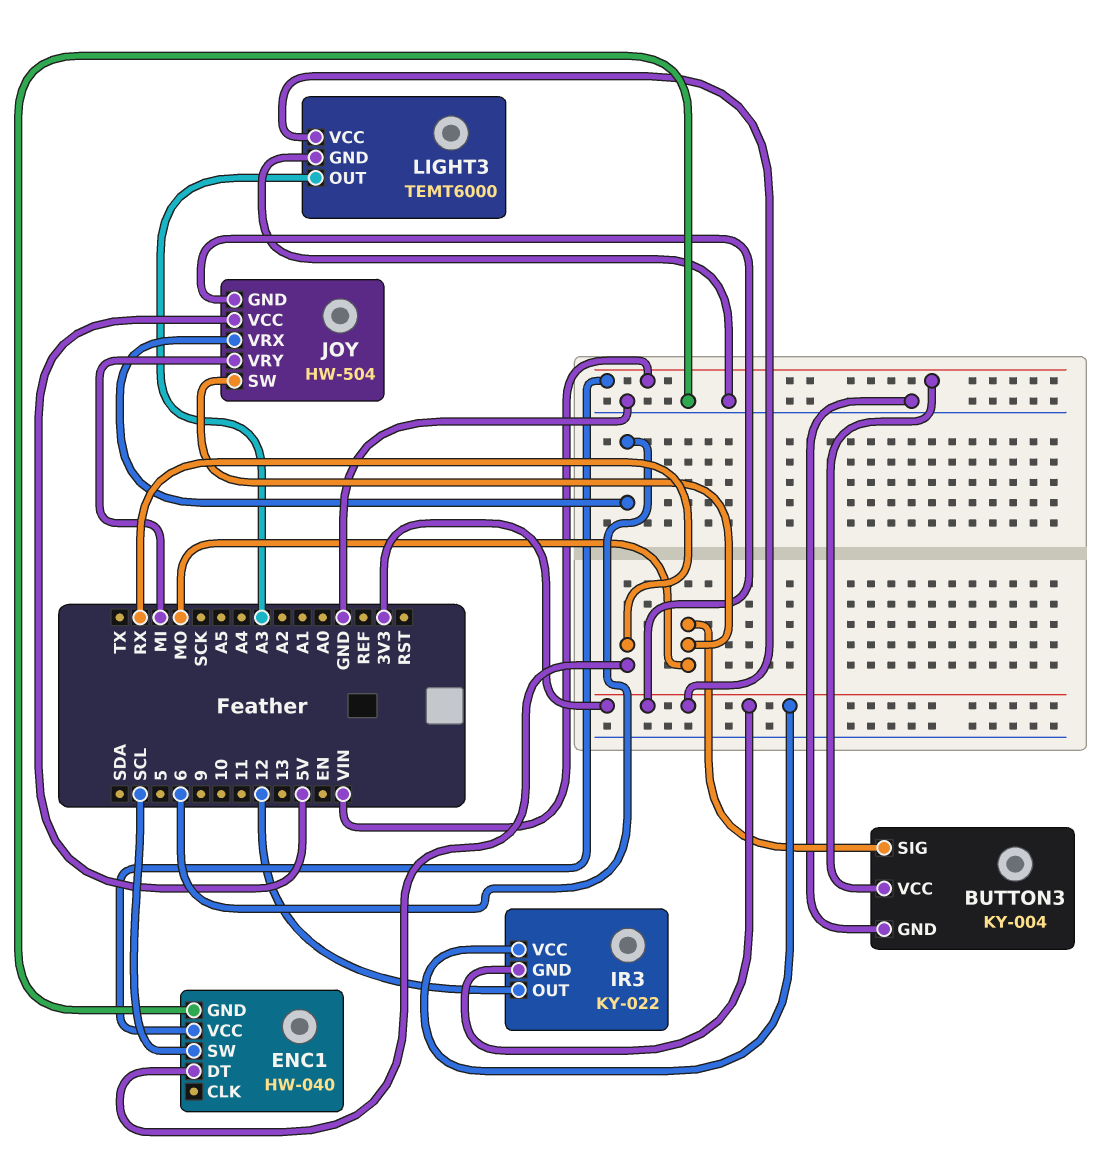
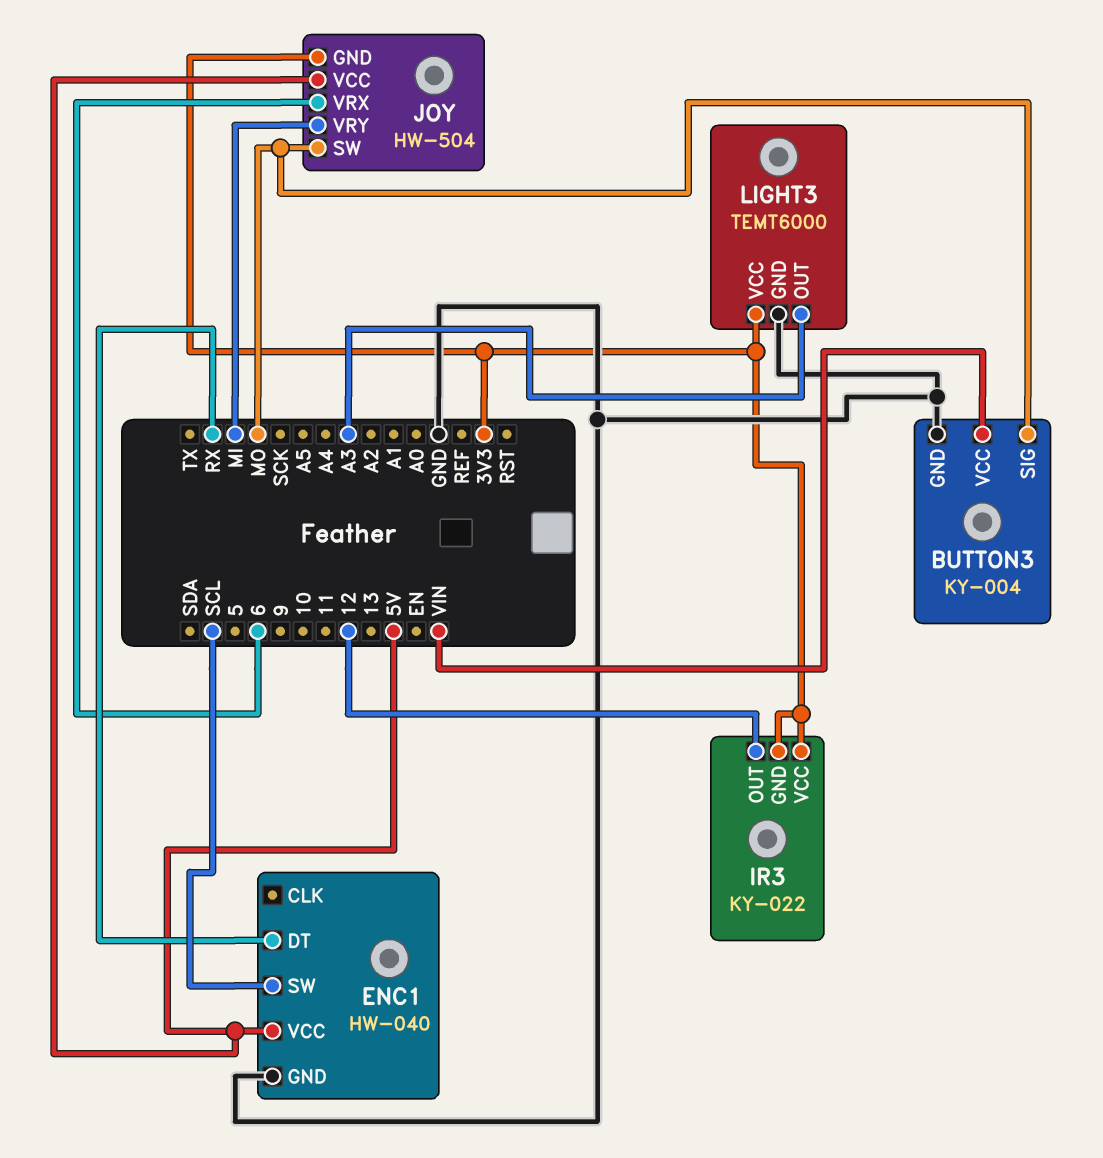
ENC1 pin VCC: VIN -> 5V

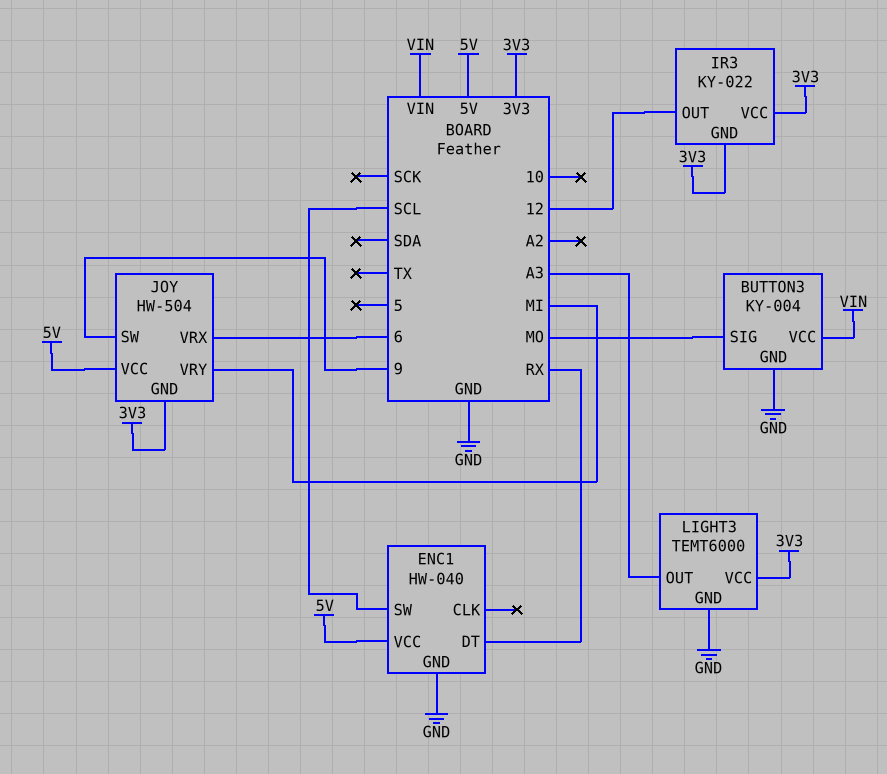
JOY pin SW: MO -> 9

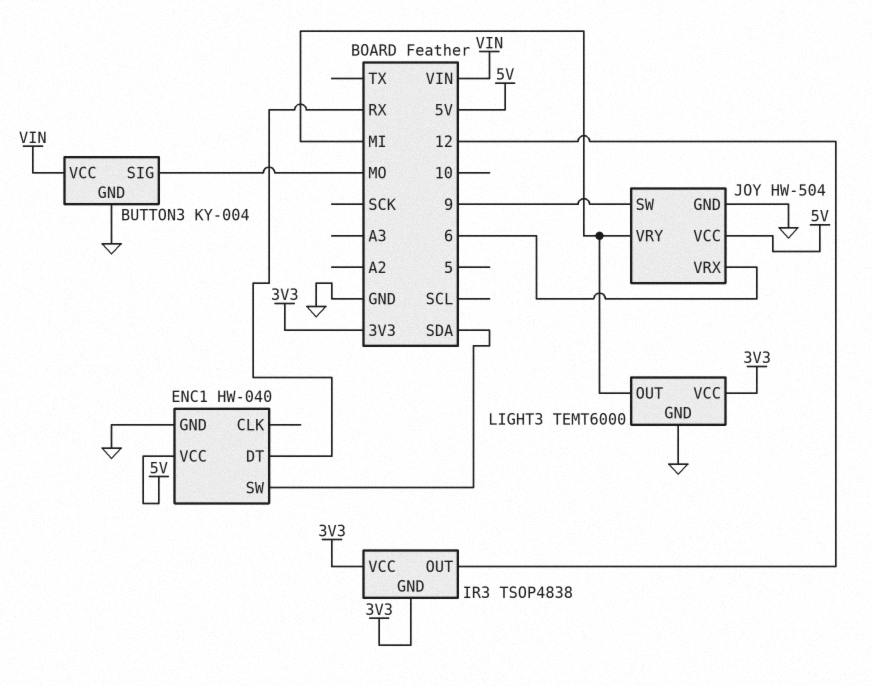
ENC1 pin SW: SCL -> SDA
IR3: KY-022 -> TSOP4838
JOY pin GND: 3V3 -> GND
LIGHT3 pin OUT: A3 -> MI

